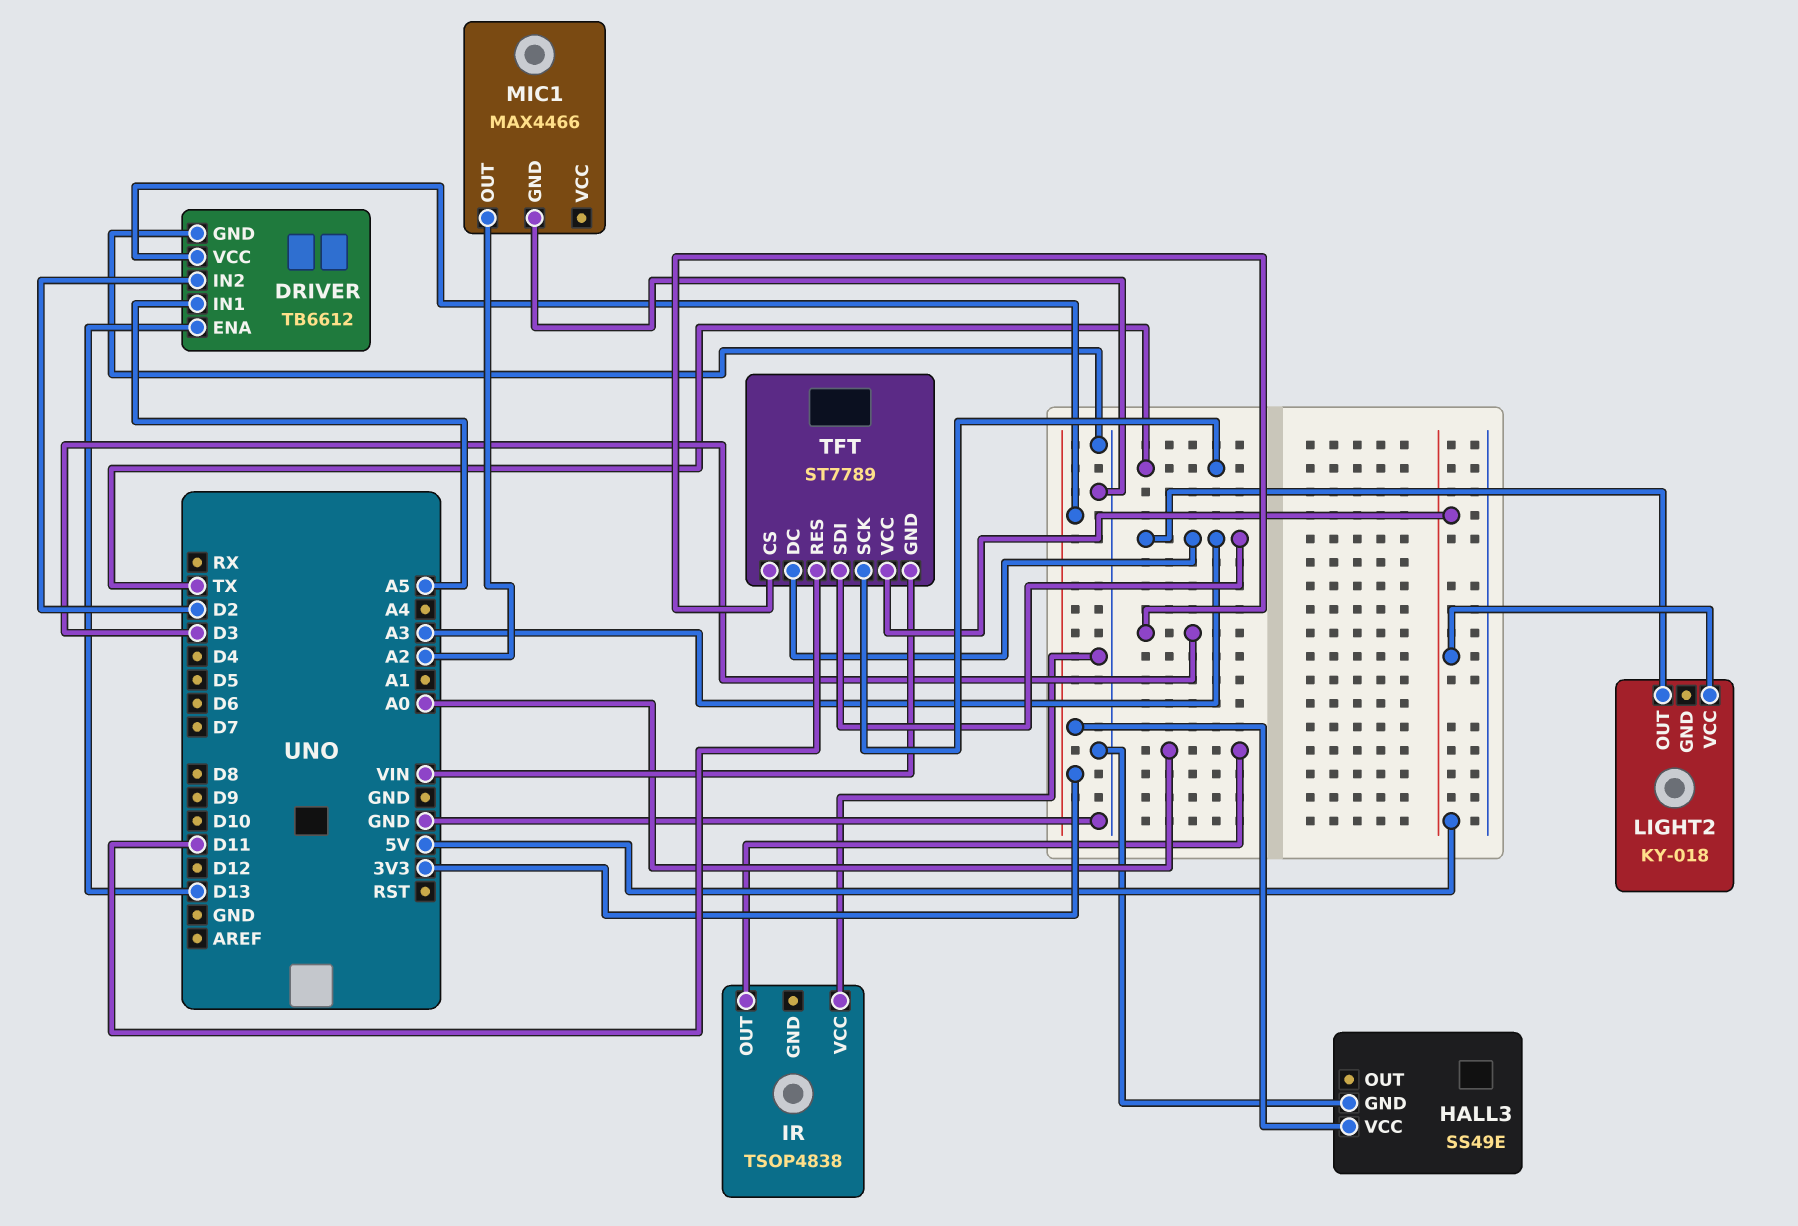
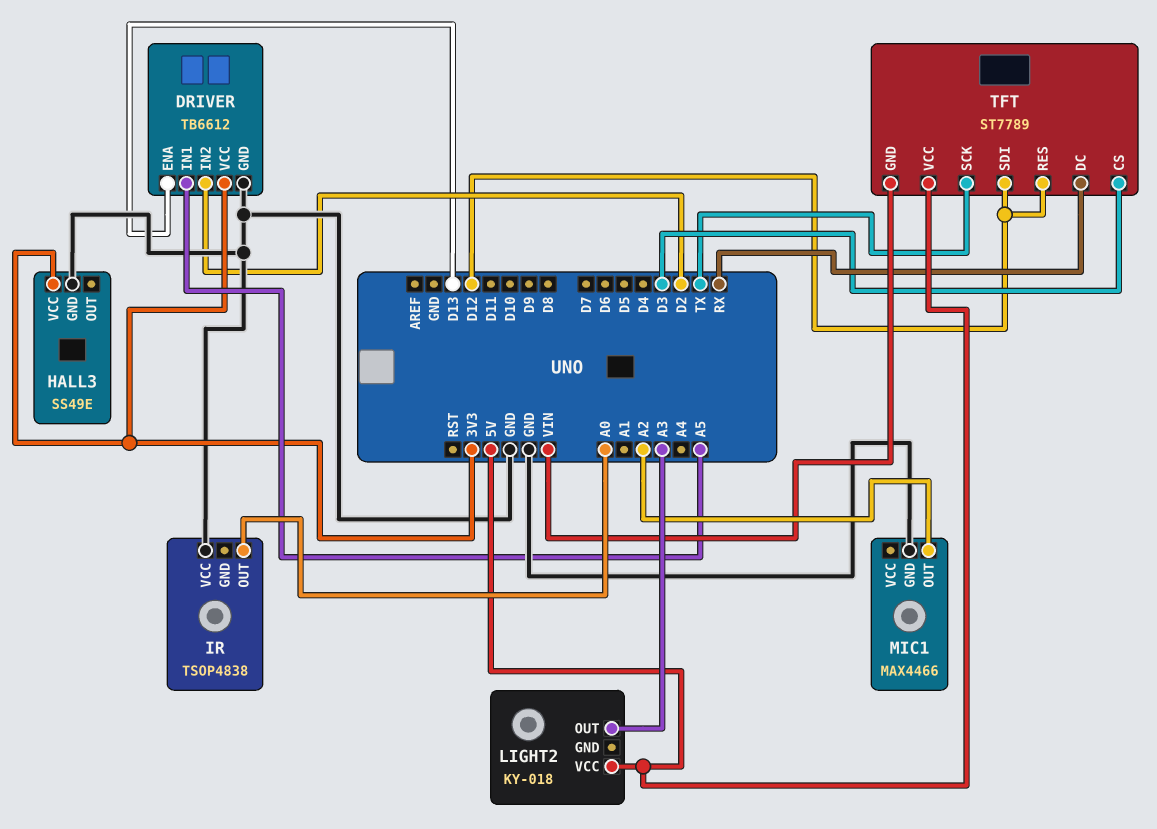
TFT pin DC: A3 -> RX
TFT pin RES: D11 -> D12
TFT pin SDI: A3 -> D12

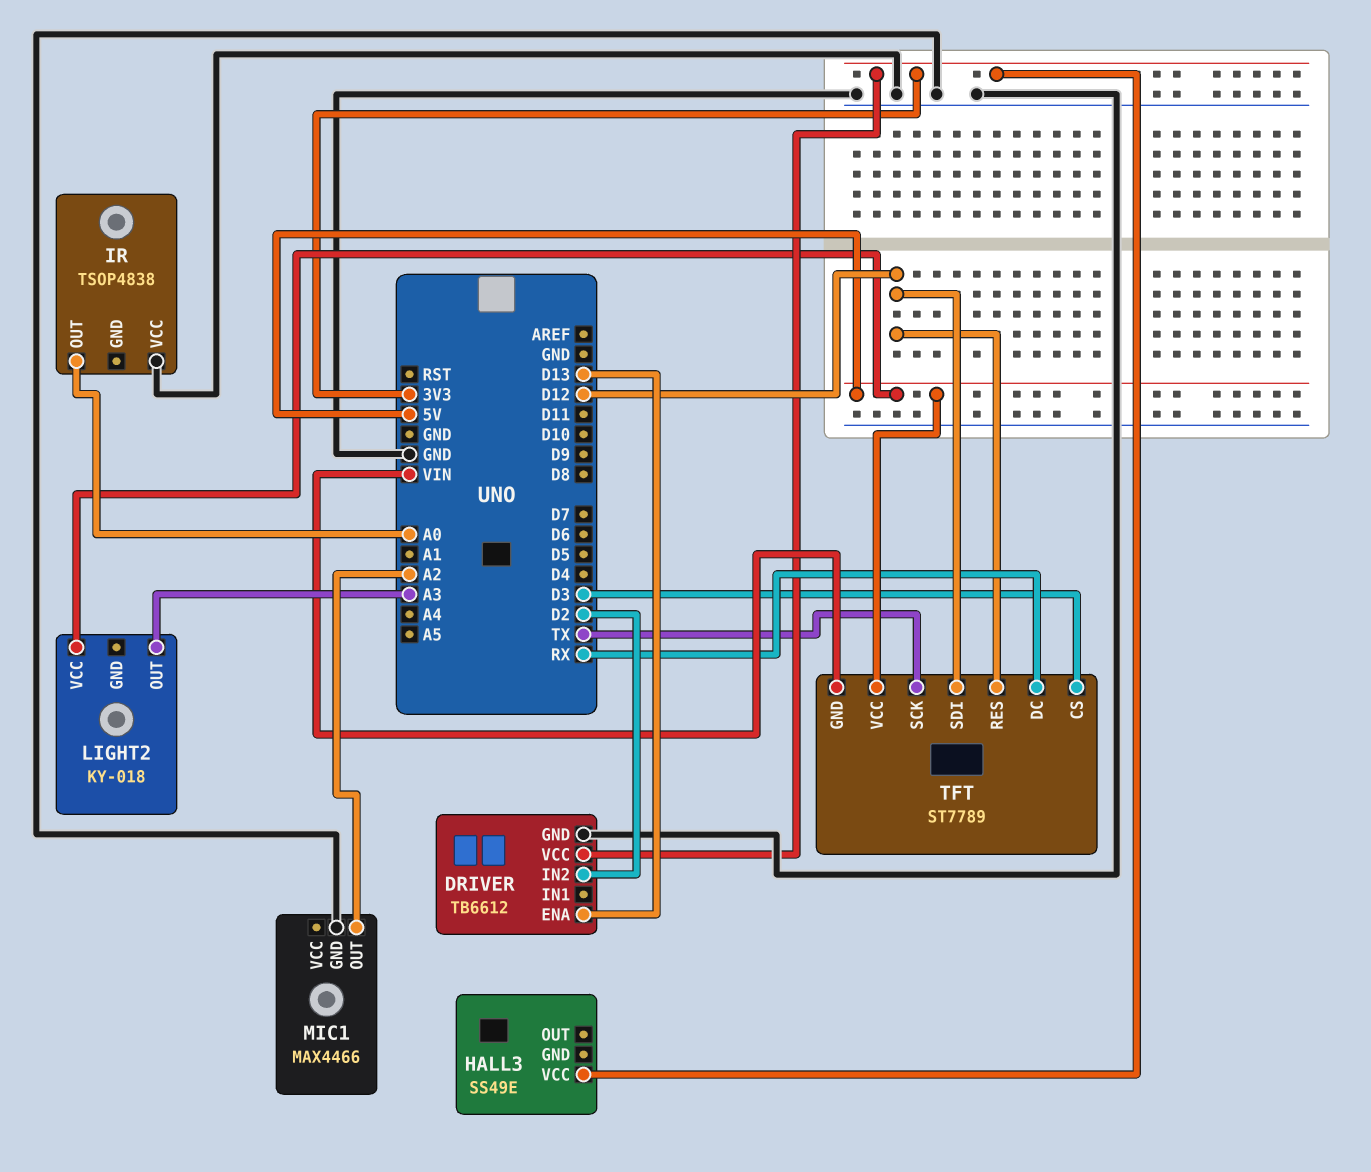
DRIVER pin IN1: A5 -> none
HALL3 pin GND: GND -> none

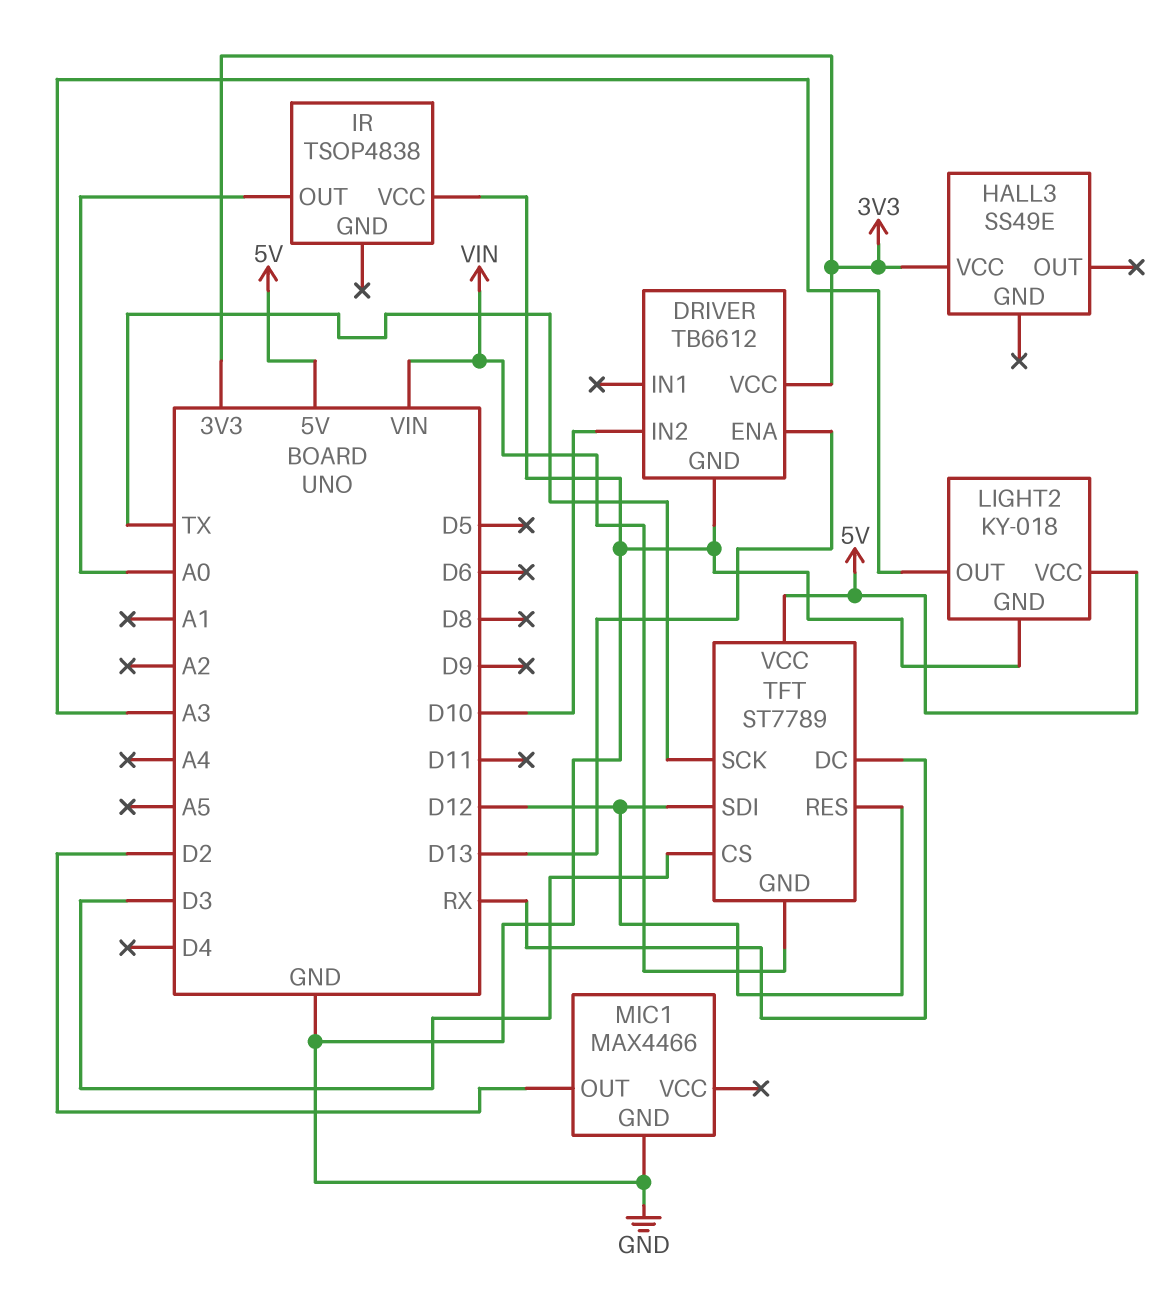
DRIVER pin IN2: D2 -> D10
LIGHT2 pin GND: none -> GND
MIC1 pin OUT: A2 -> D2

